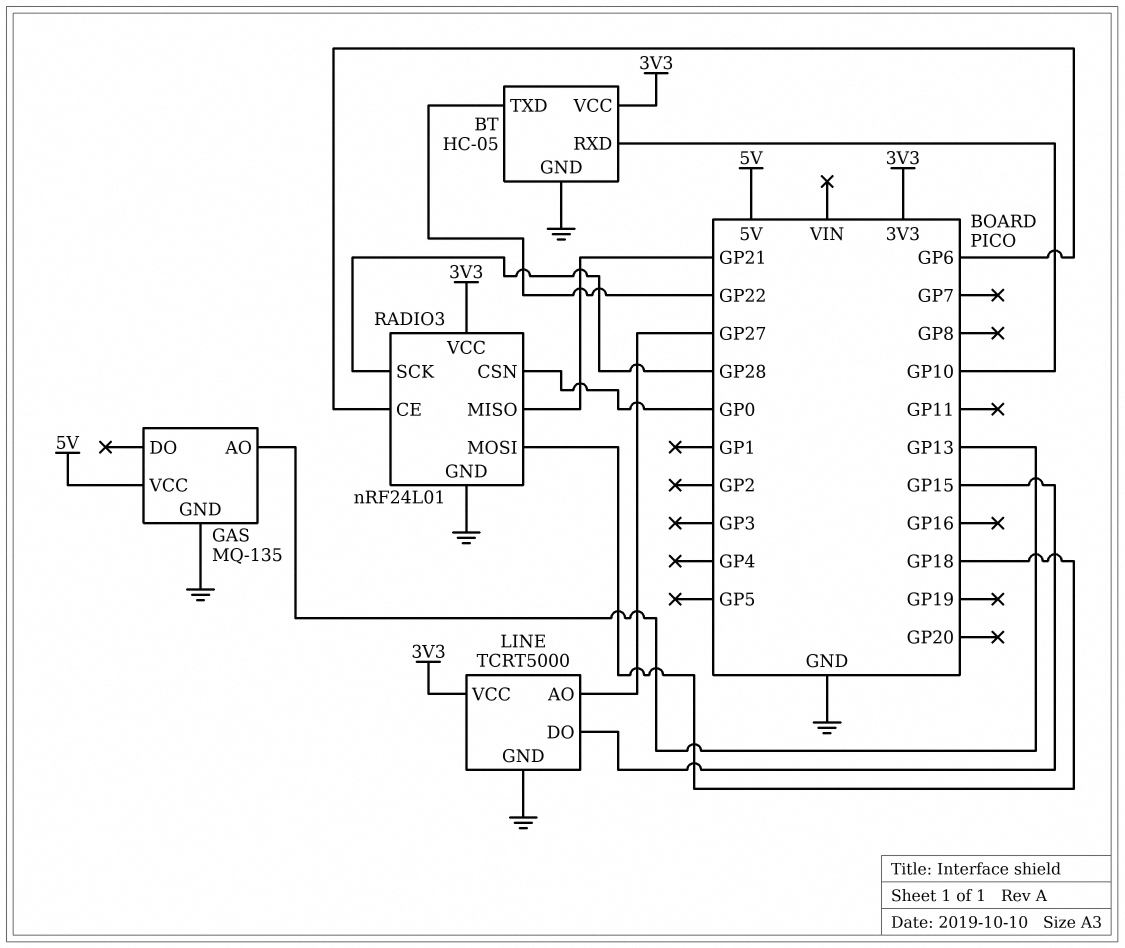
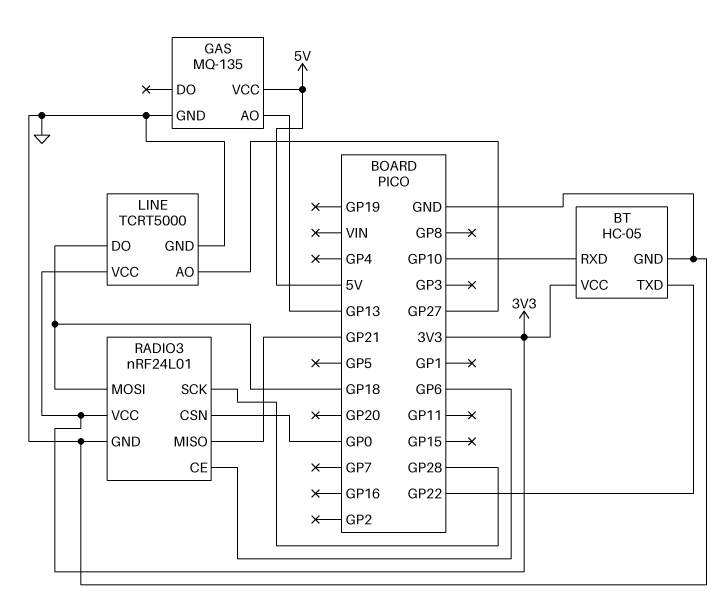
LINE pin DO: GP15 -> GP18

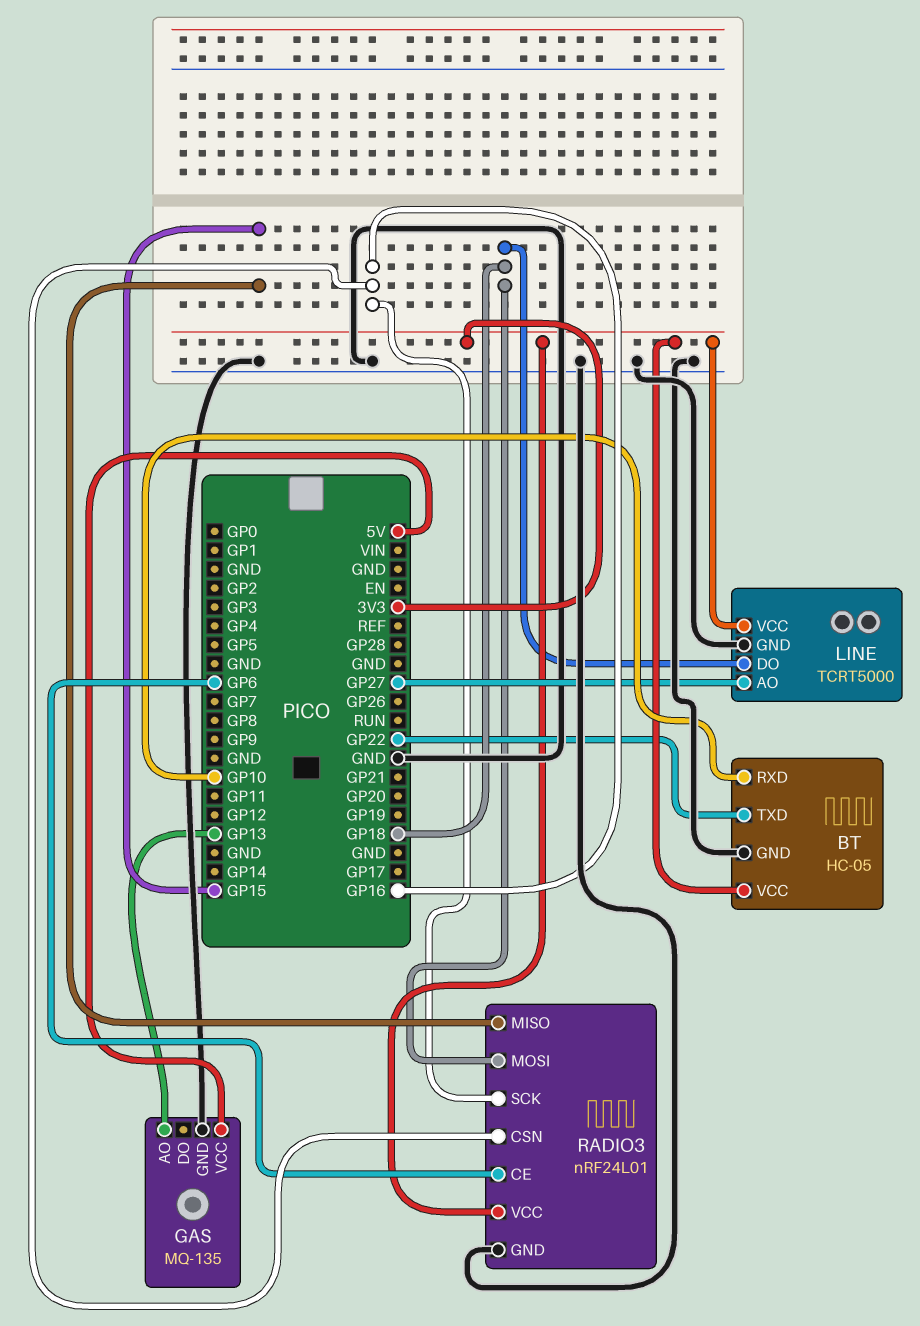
RADIO3 pin CSN: GP0 -> GP16
RADIO3 pin MISO: GP21 -> GP15
RADIO3 pin SCK: GP28 -> GP16

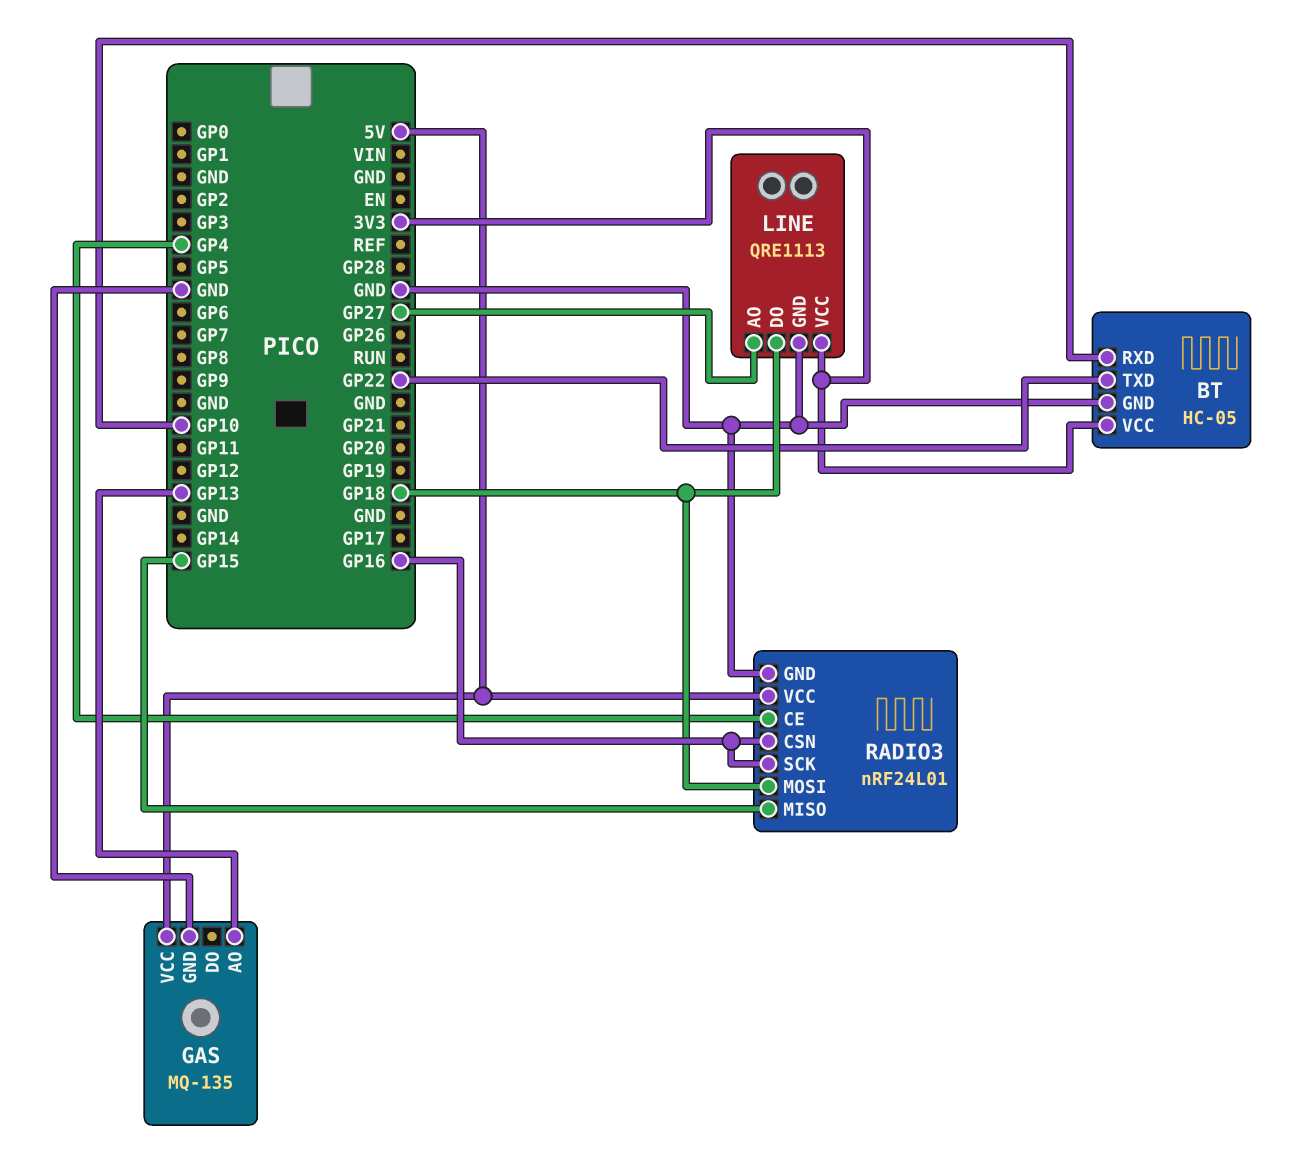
LINE: TCRT5000 -> QRE1113
RADIO3 pin CE: GP6 -> GP4
RADIO3 pin VCC: 3V3 -> 5V

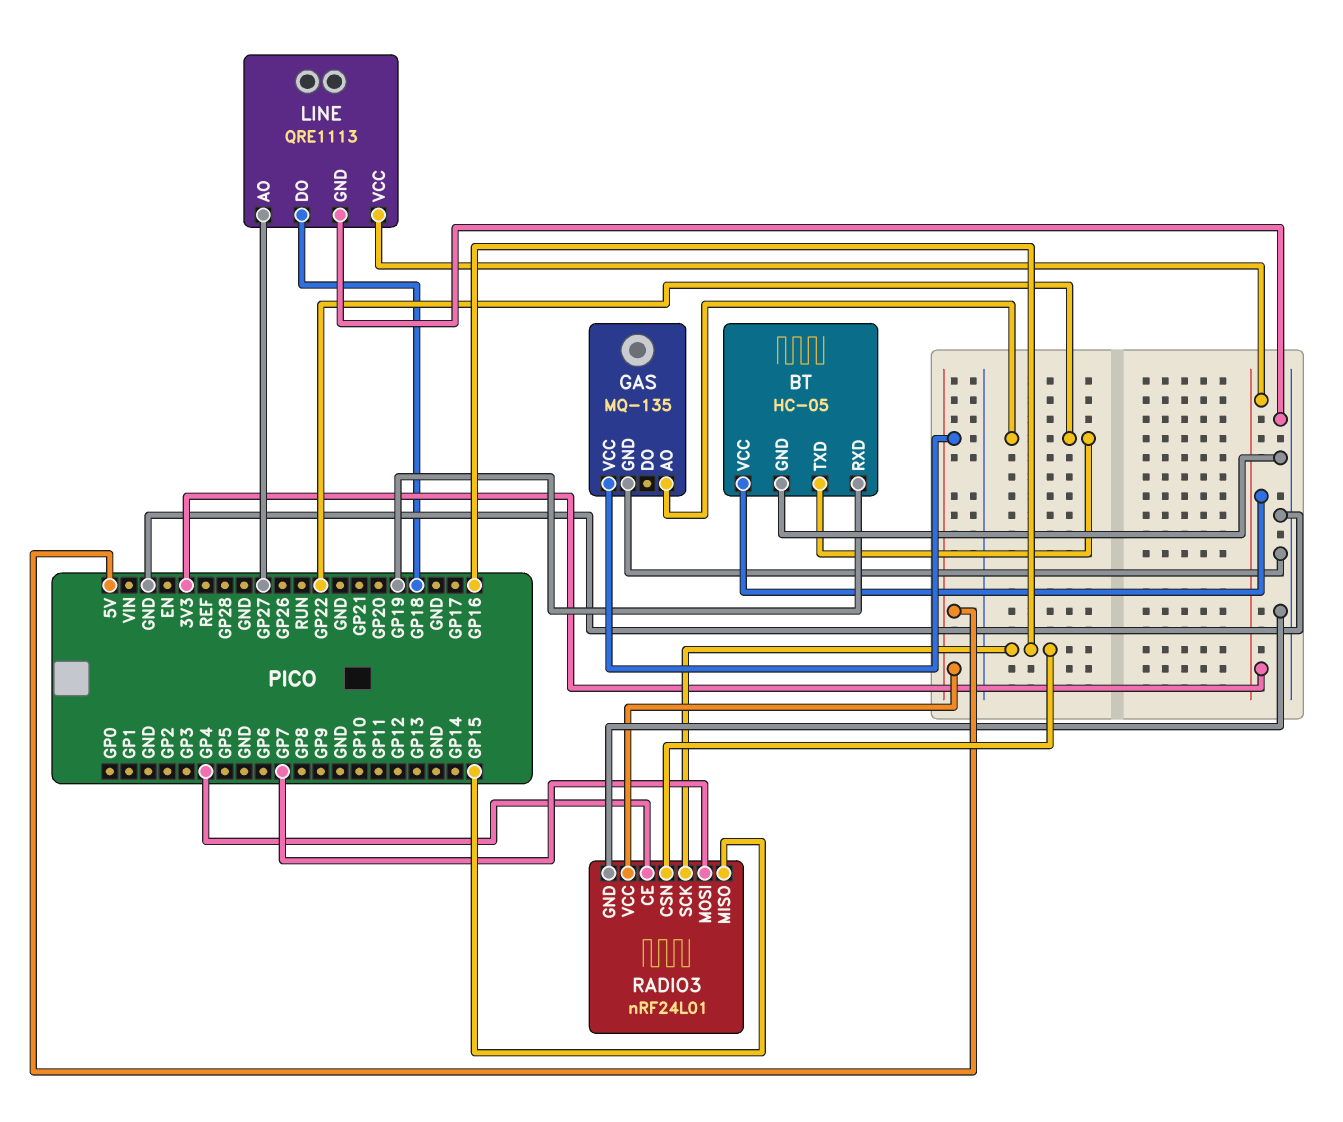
BT pin RXD: GP10 -> GP19
GAS pin AO: GP13 -> GP22
RADIO3 pin MOSI: GP18 -> GP7

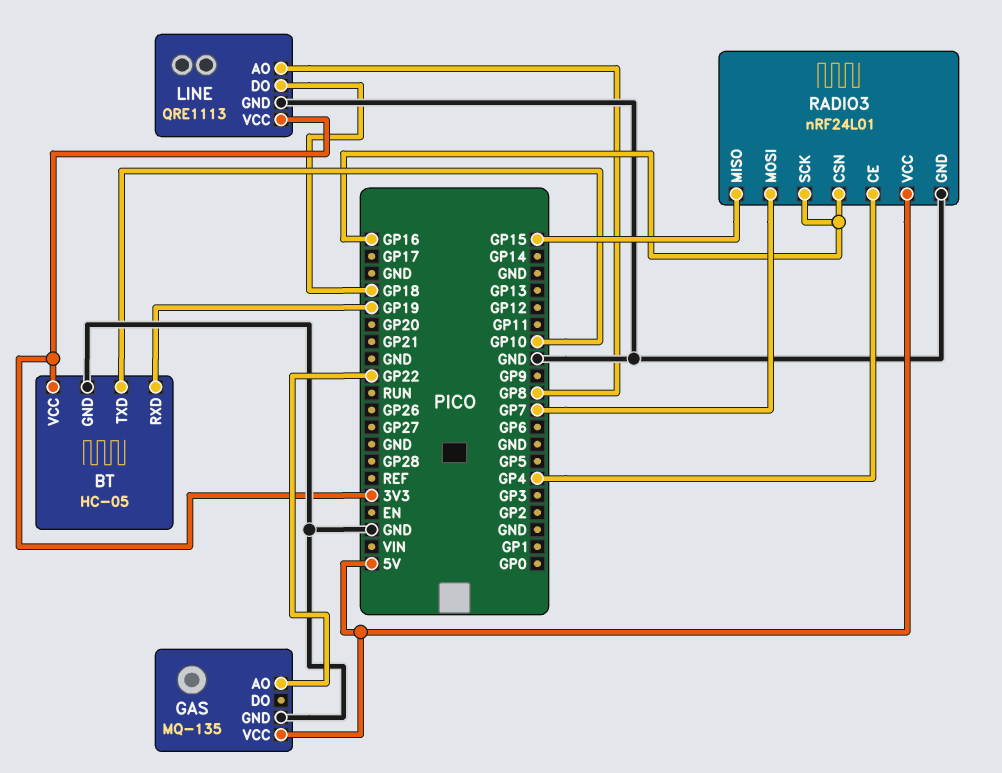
BT pin TXD: GP22 -> GP10
LINE pin AO: GP27 -> GP8

